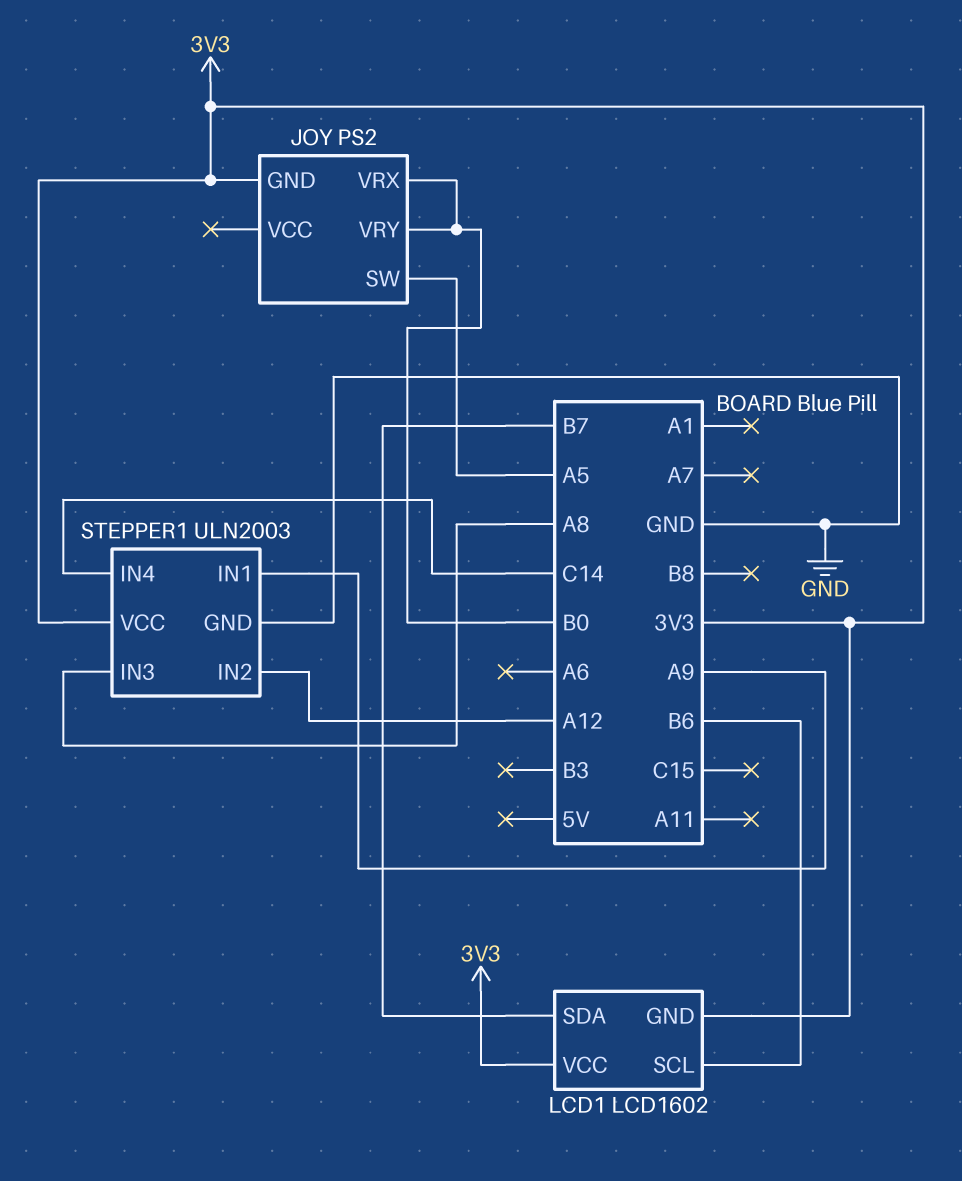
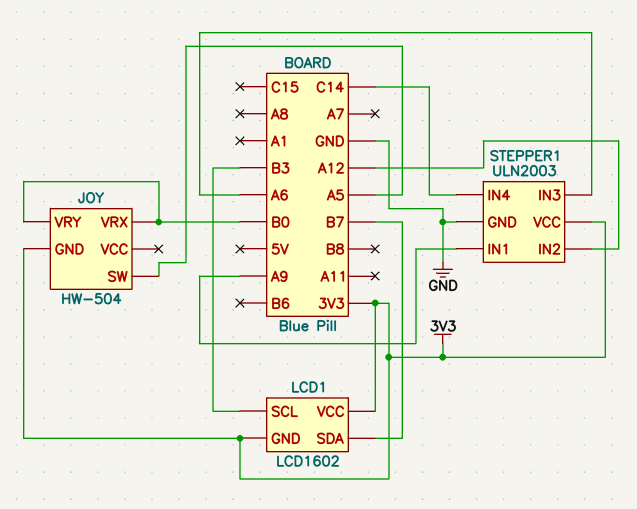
JOY: PS2 -> HW-504
LCD1 pin SCL: B6 -> B3
STEPPER1 pin IN3: A8 -> A6

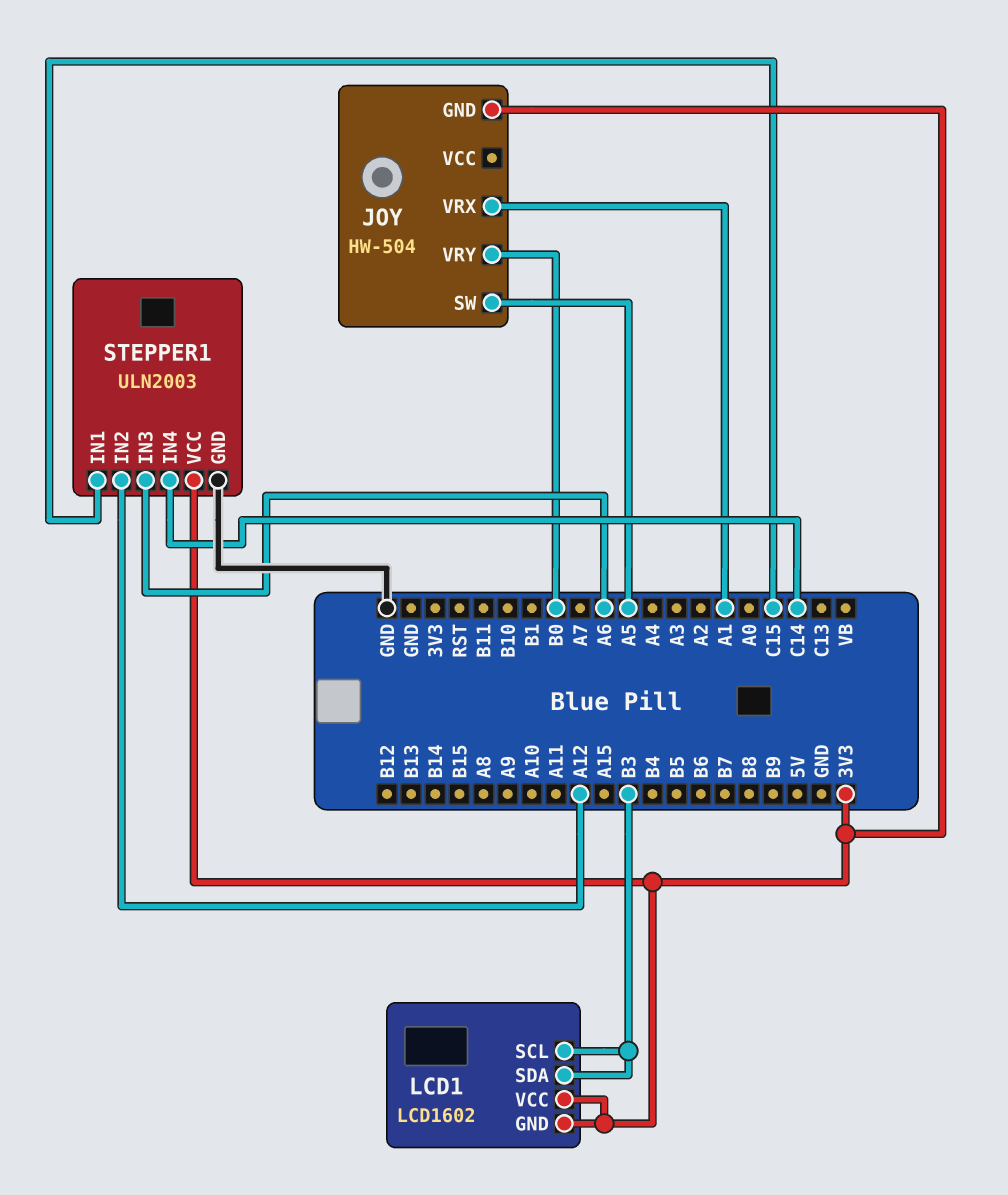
JOY pin VRX: B0 -> A1
LCD1 pin SDA: B7 -> B3
STEPPER1 pin IN1: A9 -> C15

